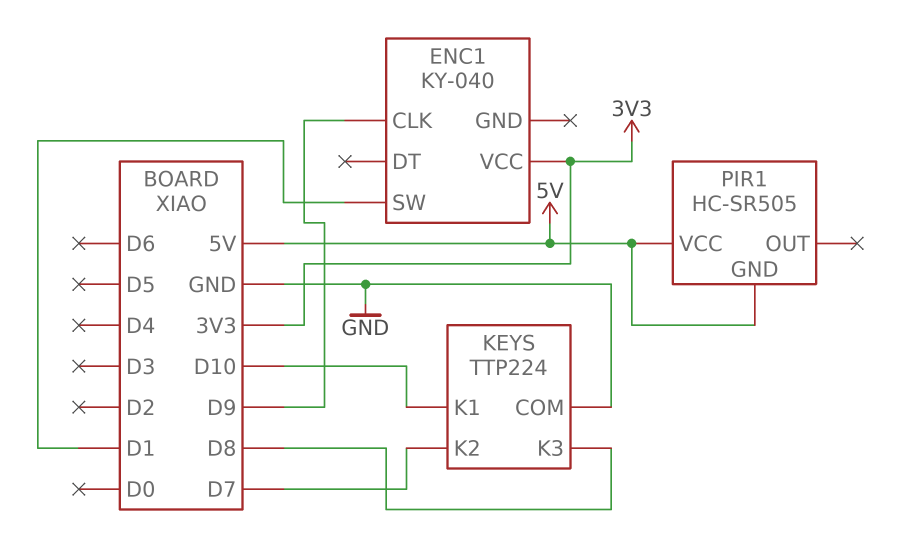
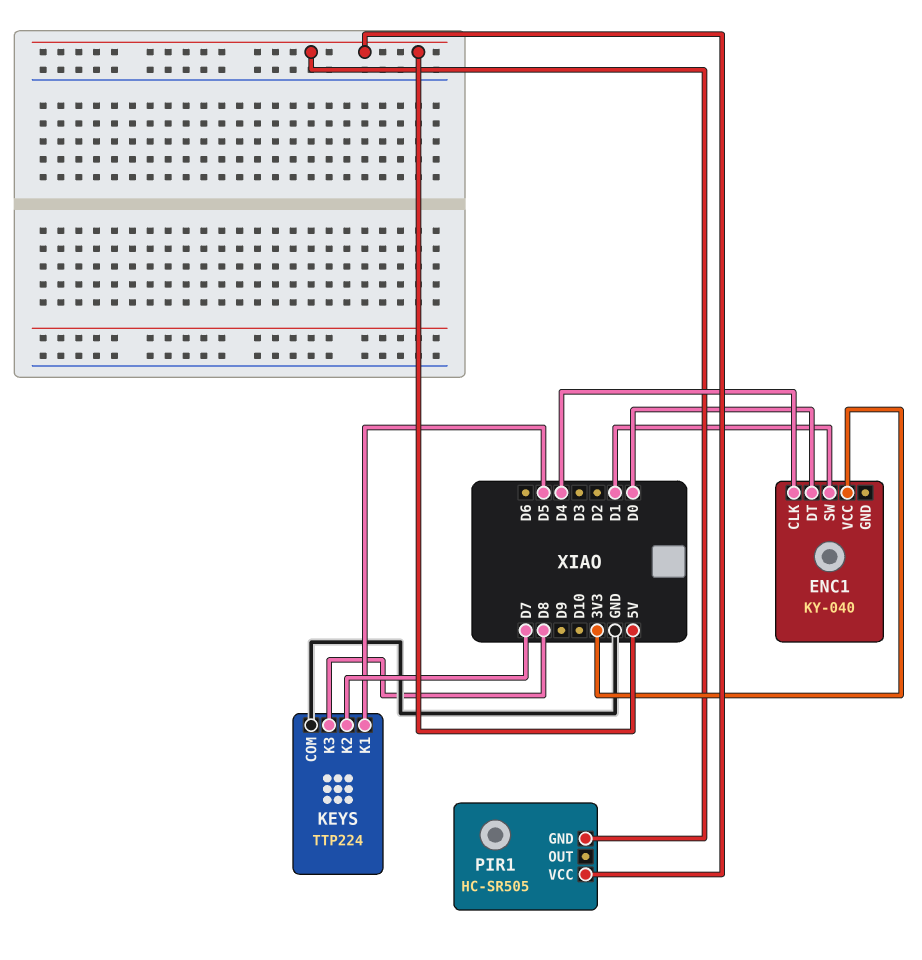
ENC1 pin CLK: D9 -> D4
ENC1 pin DT: none -> D0
KEYS pin K1: D10 -> D5

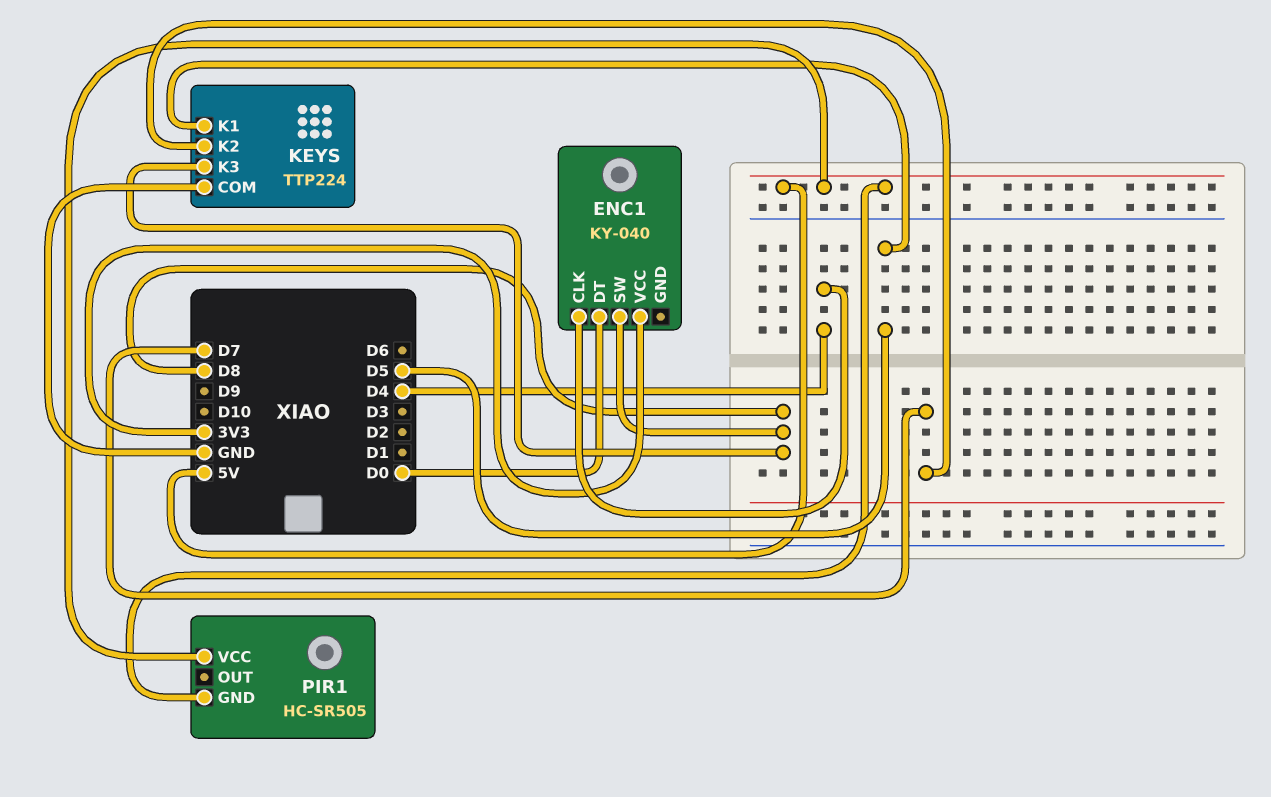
ENC1 pin SW: D1 -> D8

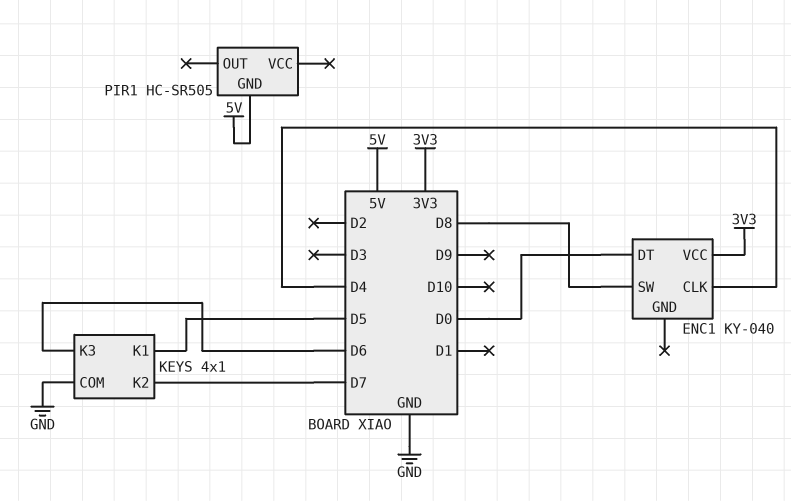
KEYS: TTP224 -> 4x1
KEYS pin K3: D8 -> D6
PIR1 pin VCC: 5V -> none

